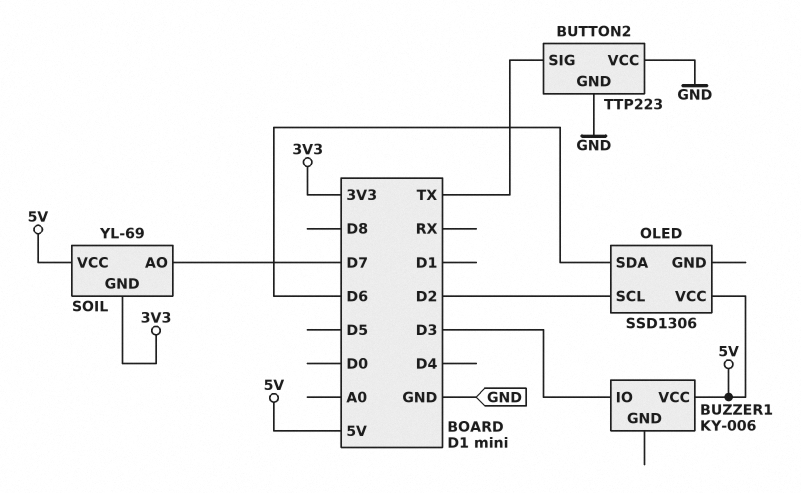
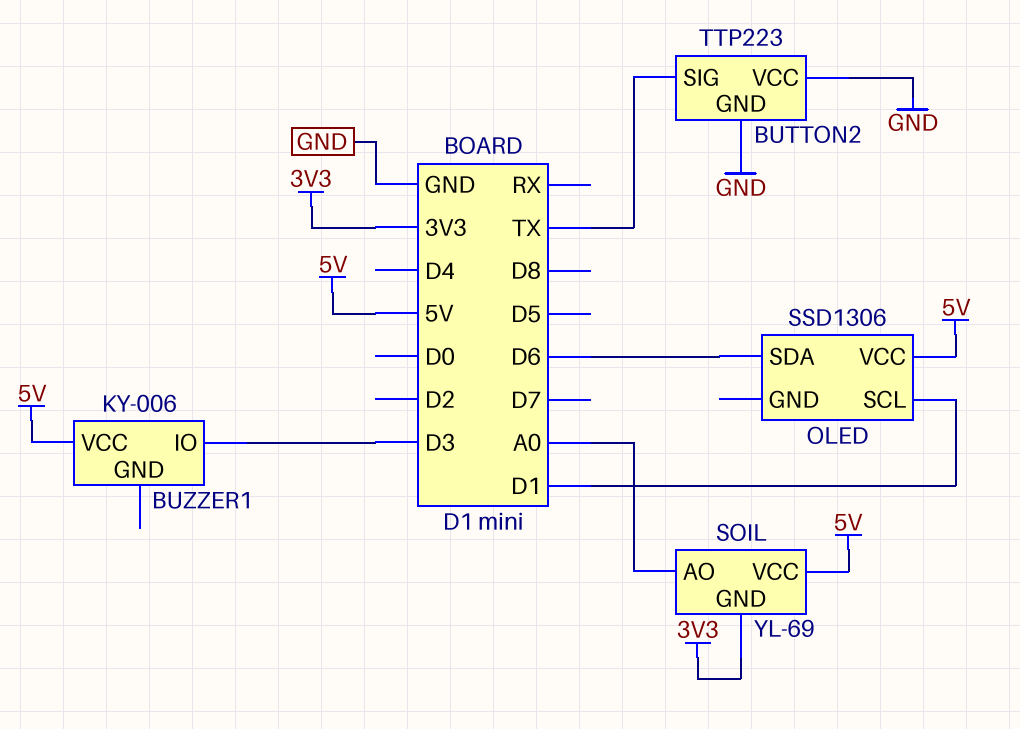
OLED pin SCL: D2 -> D1
SOIL pin AO: D7 -> A0

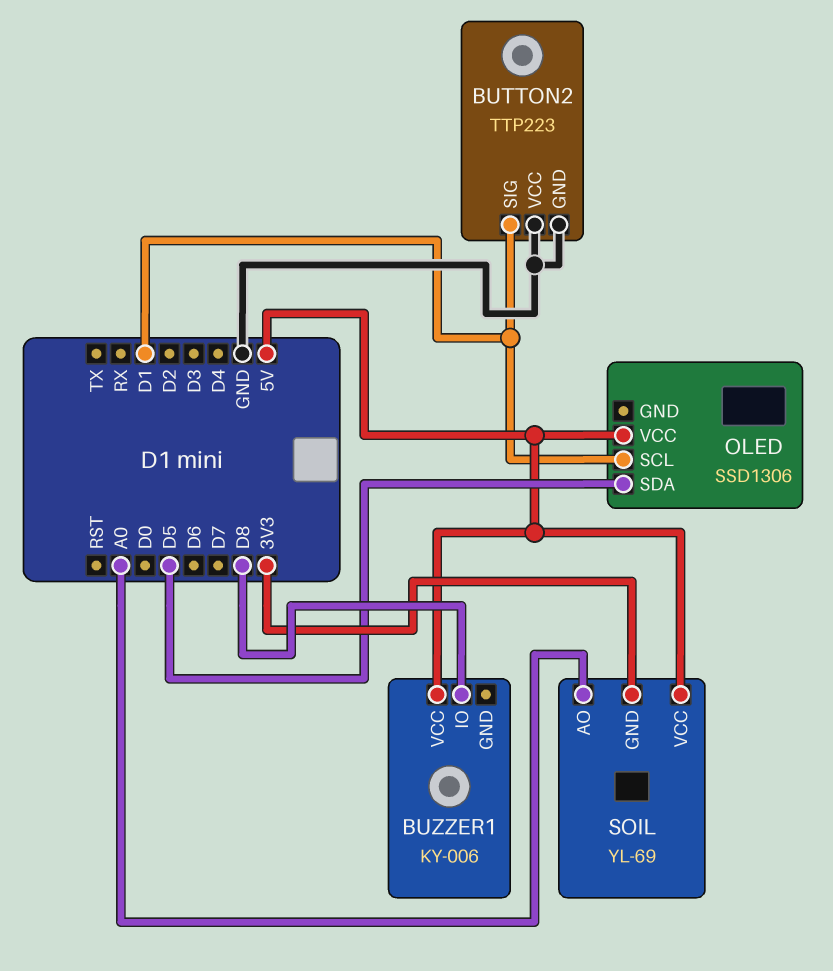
BUTTON2 pin SIG: TX -> D1
BUZZER1 pin IO: D3 -> D8
OLED pin SDA: D6 -> D5

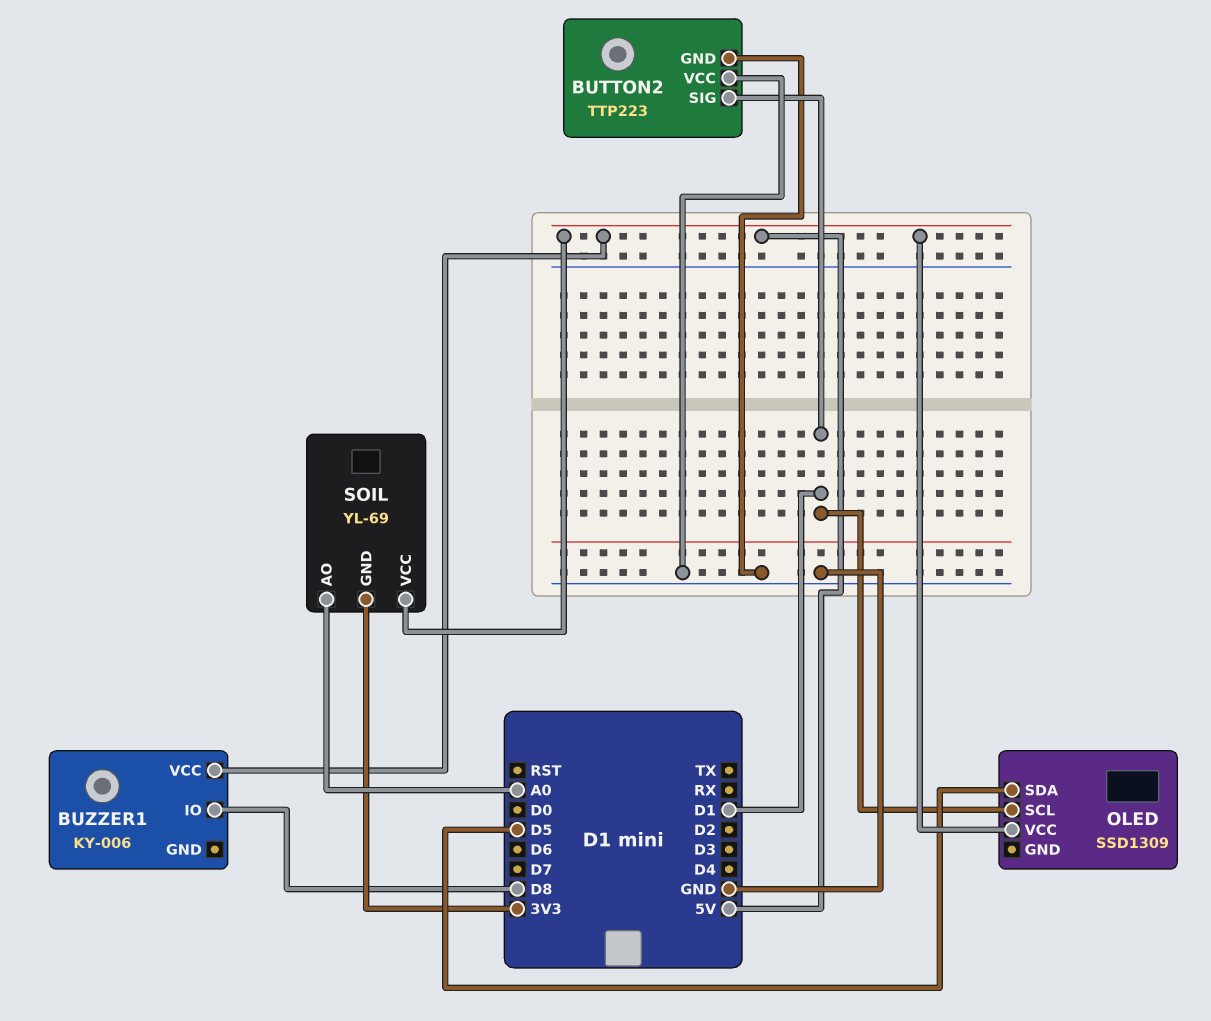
OLED: SSD1306 -> SSD1309

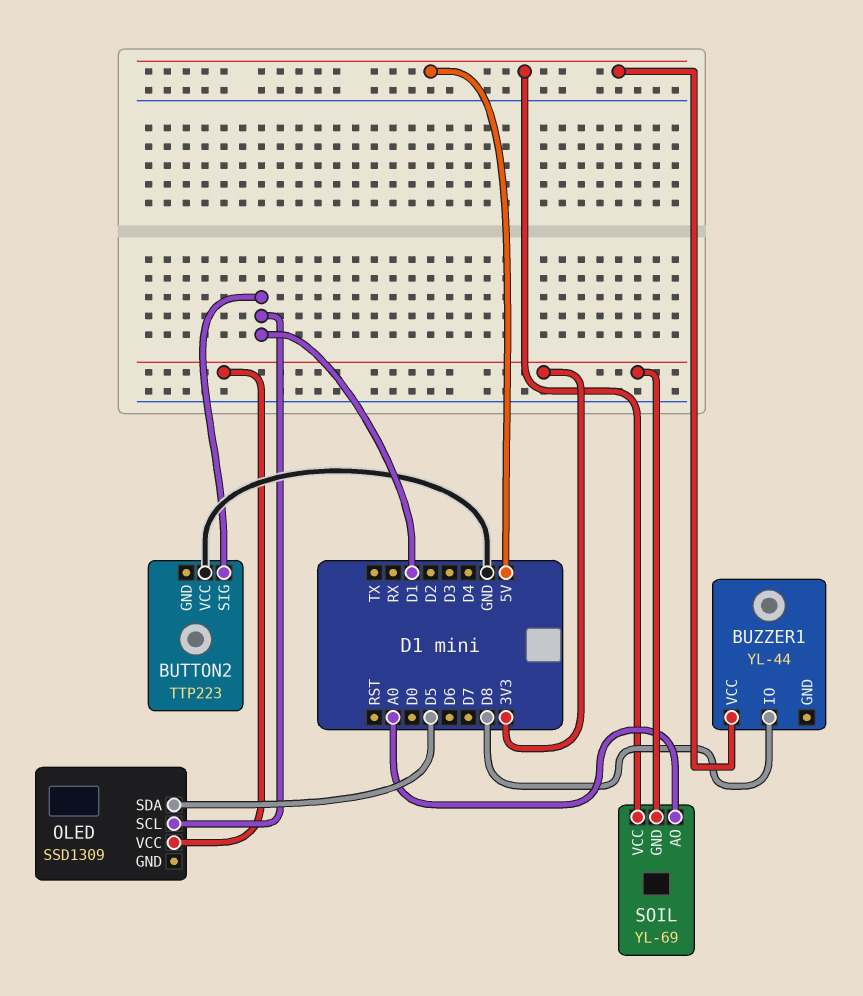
BUTTON2 pin GND: GND -> none
BUZZER1: KY-006 -> YL-44
OLED pin VCC: 5V -> 3V3

